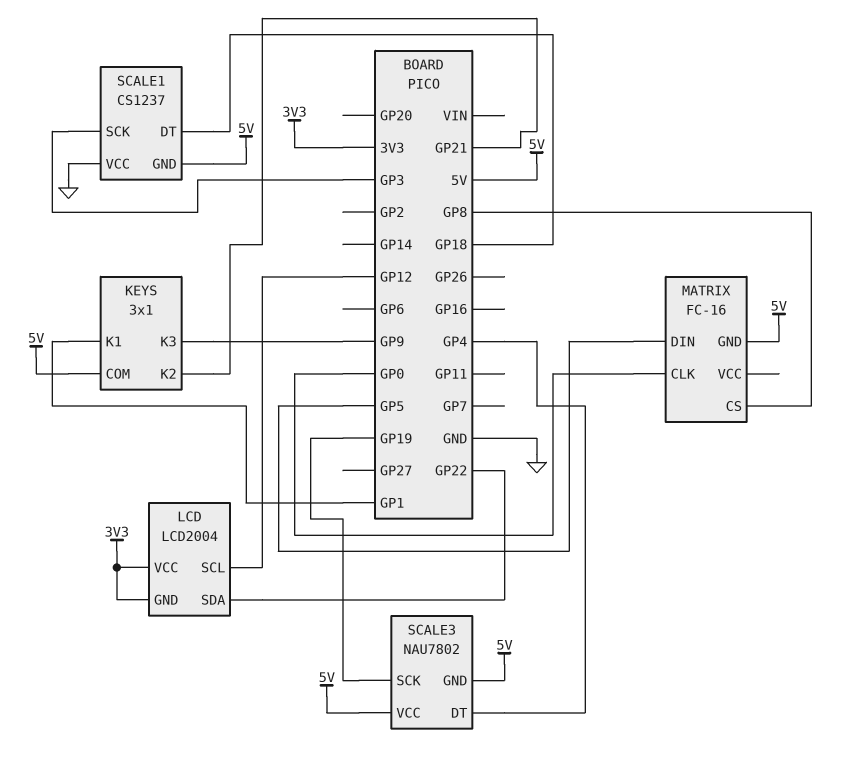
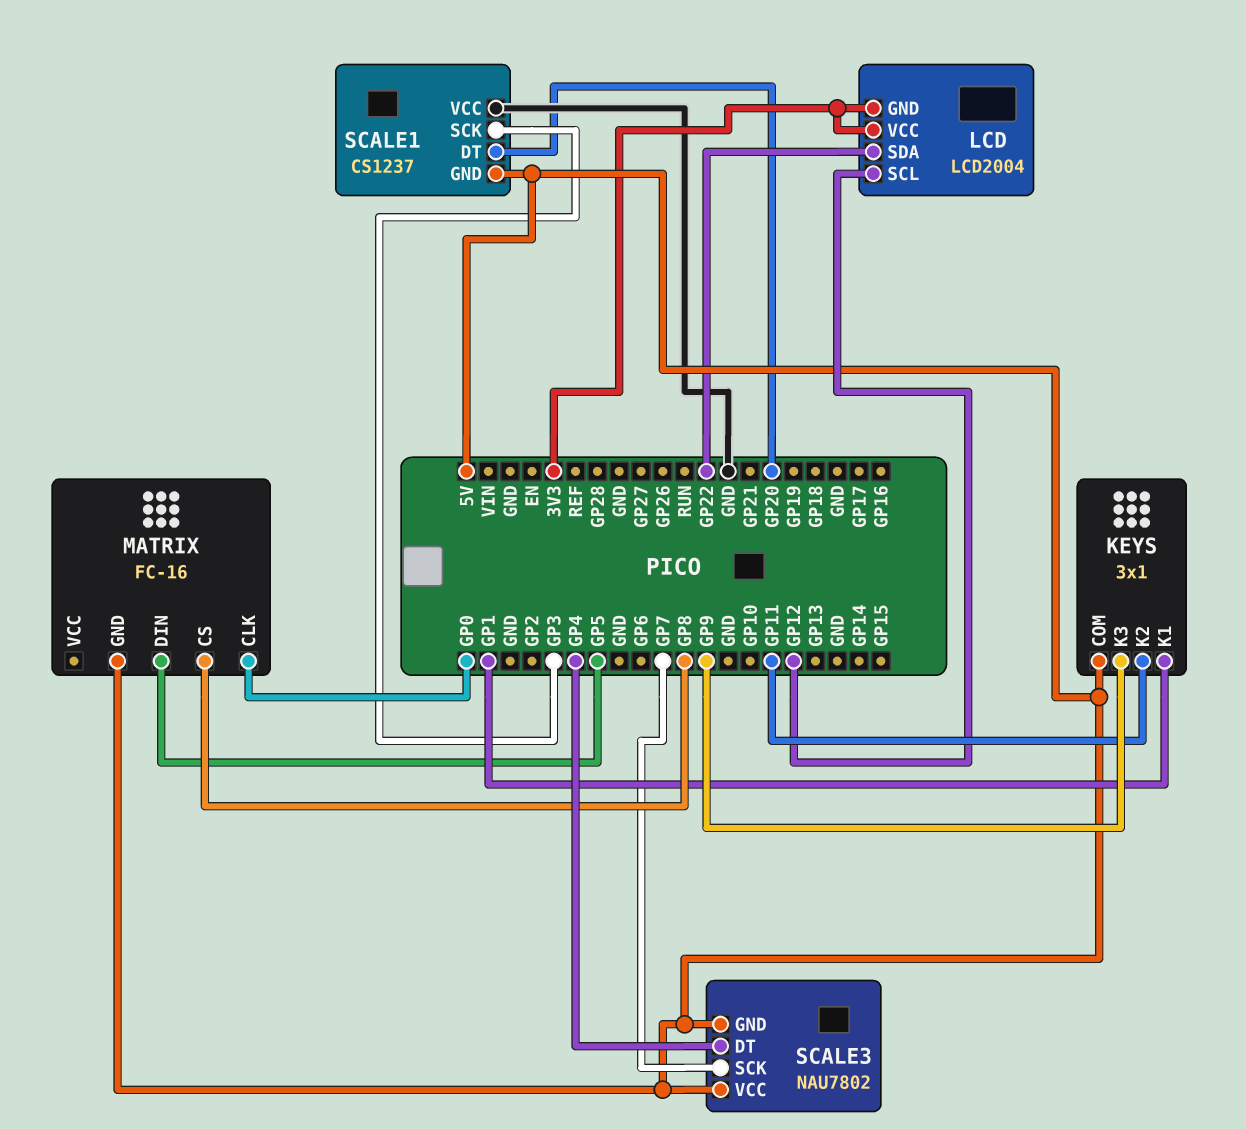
KEYS pin K2: GP21 -> GP11
SCALE1 pin DT: GP18 -> GP20
SCALE3 pin SCK: GP19 -> GP7

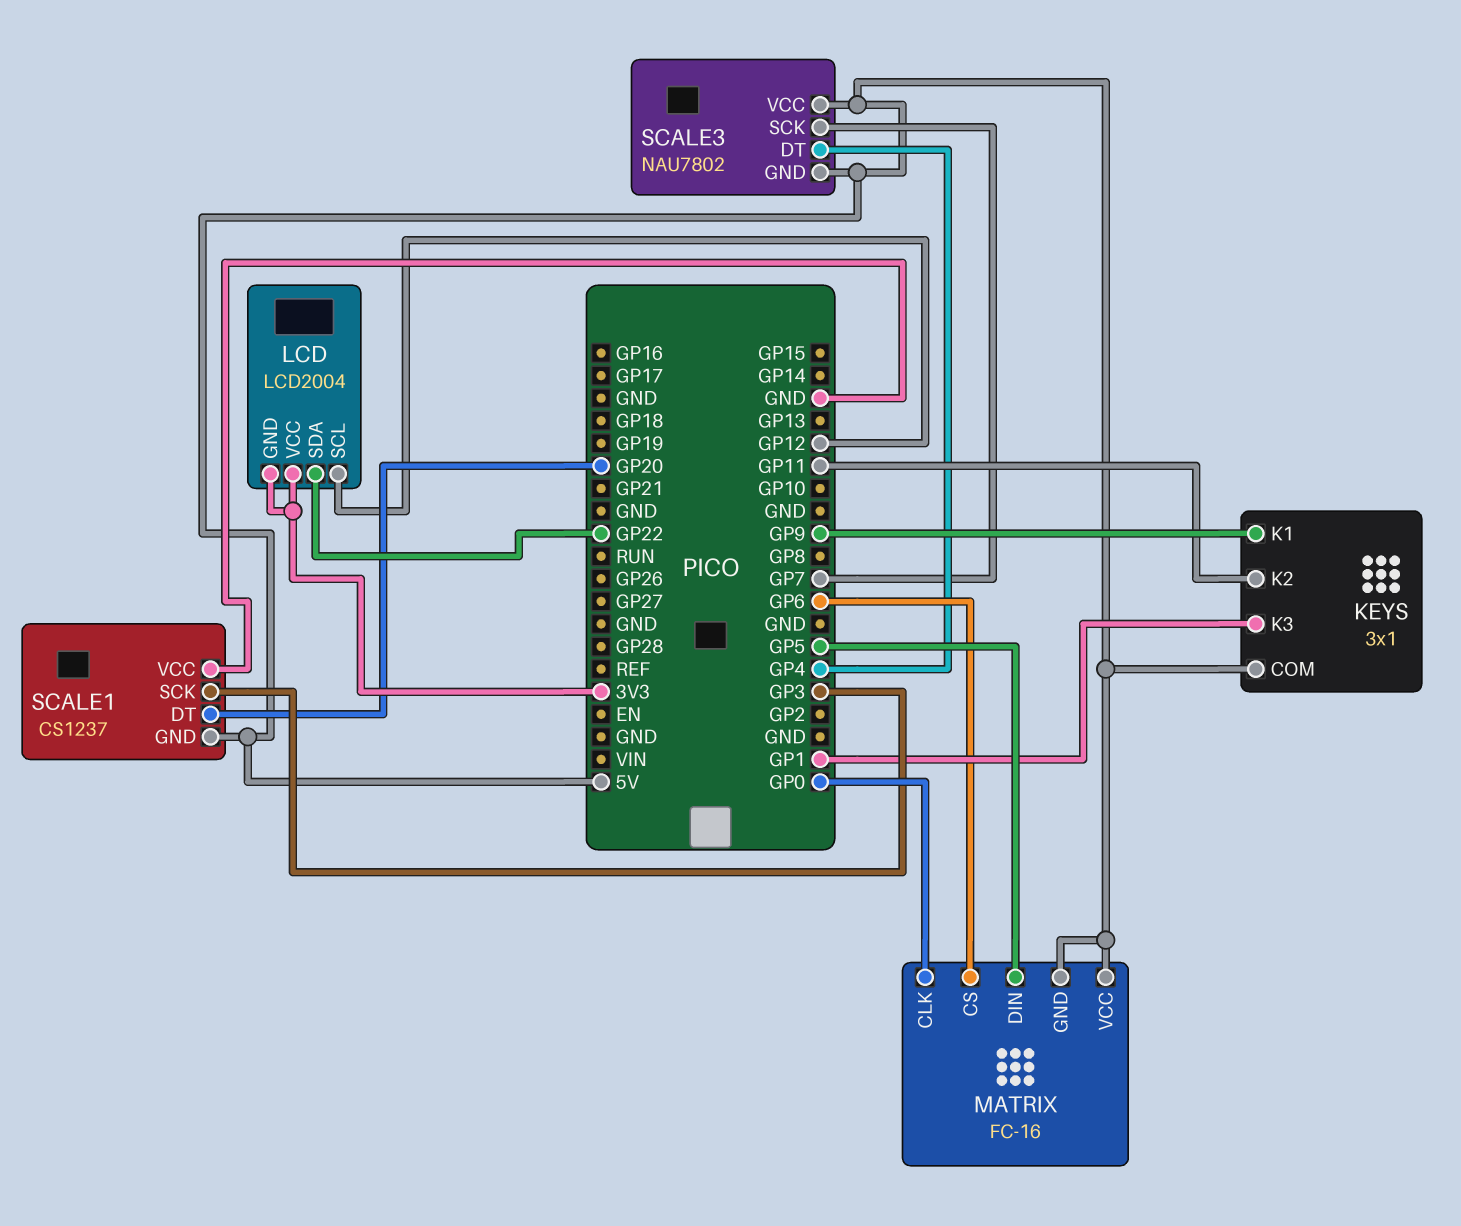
KEYS pin K1: GP1 -> GP9
KEYS pin K3: GP9 -> GP1
MATRIX pin CS: GP8 -> GP6
MATRIX pin VCC: none -> 5V

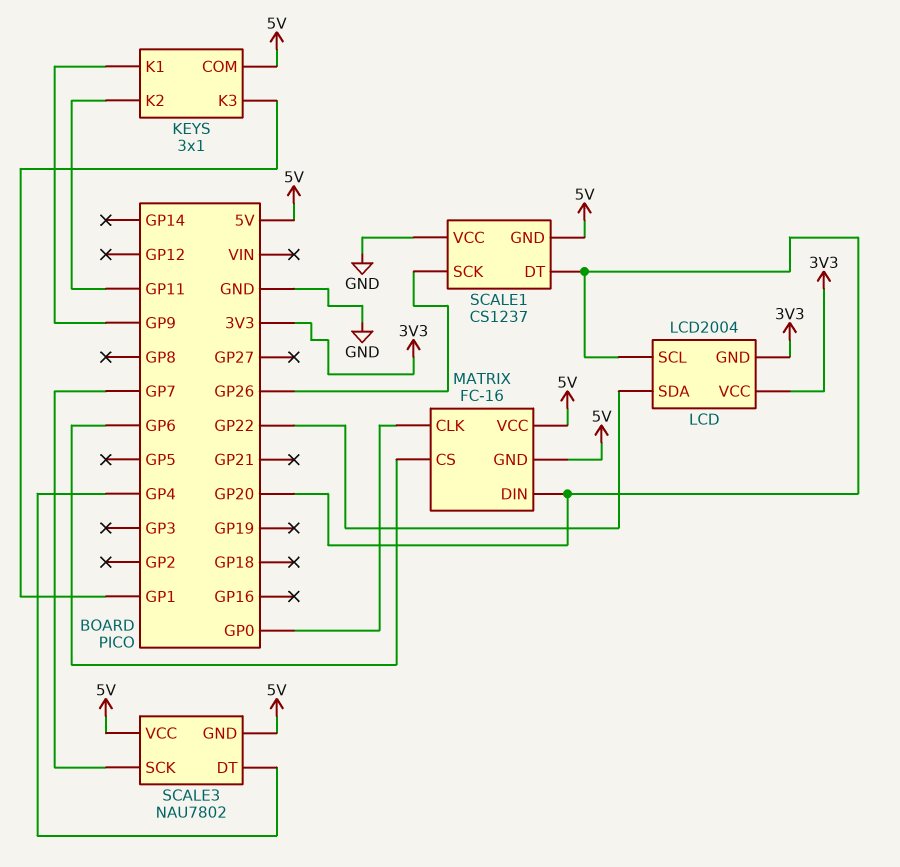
LCD pin SCL: GP12 -> GP20
MATRIX pin DIN: GP5 -> GP20
SCALE1 pin SCK: GP3 -> GP26

